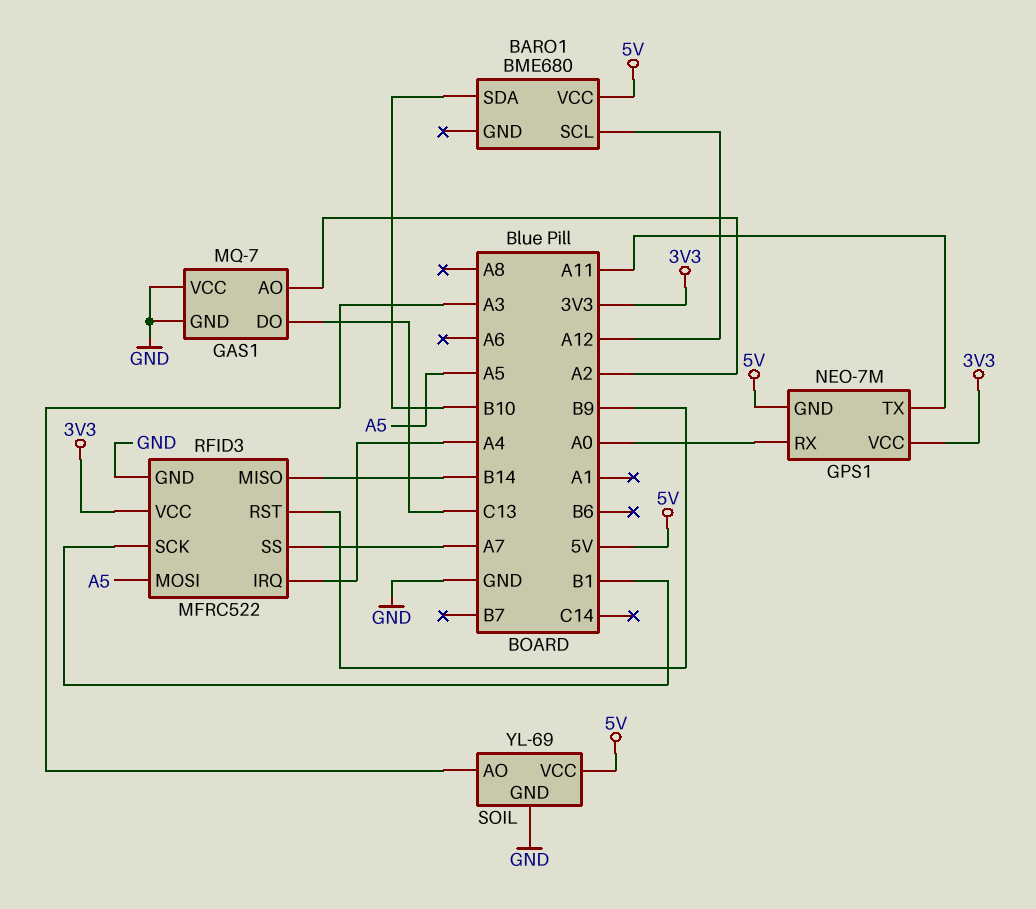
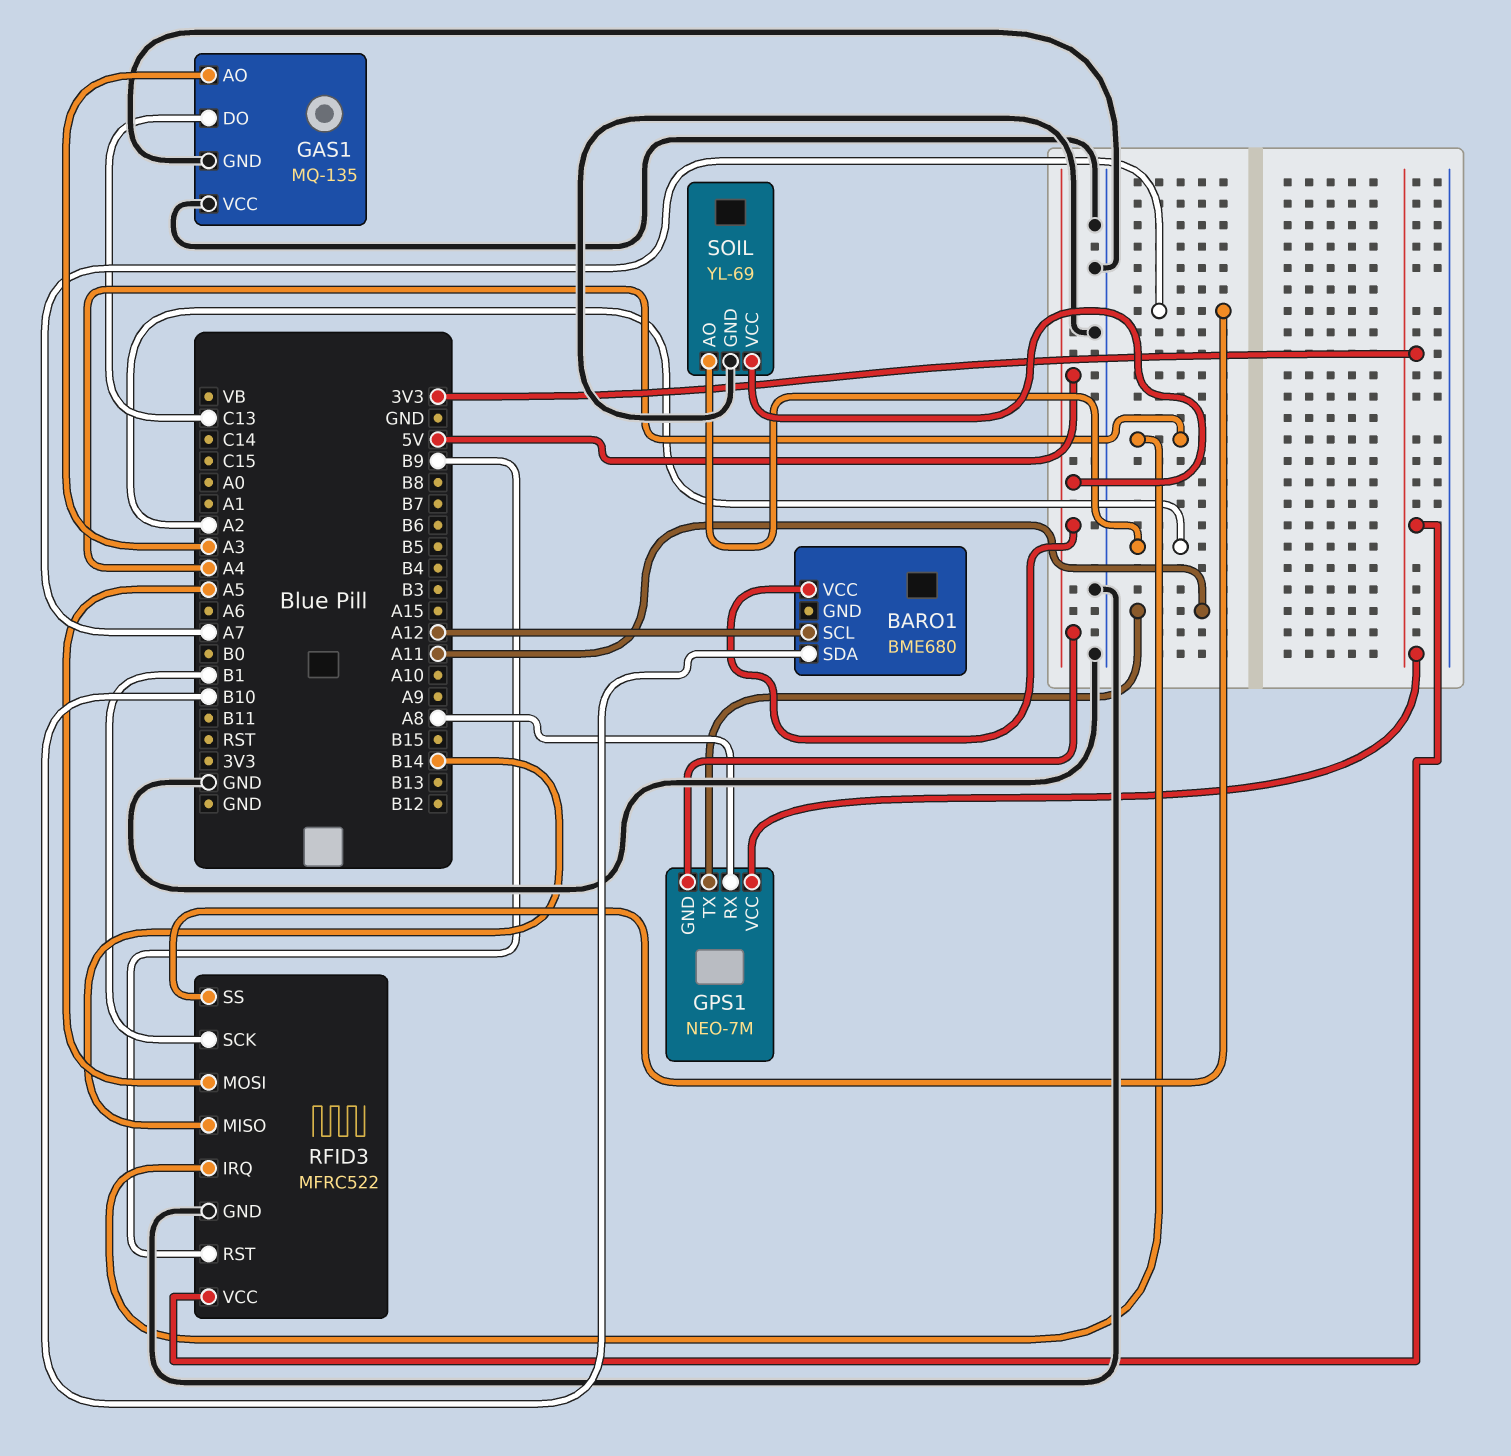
GAS1: MQ-7 -> MQ-135
GAS1 pin AO: A2 -> A3
GPS1 pin RX: A0 -> A8
SOIL pin AO: A3 -> A2

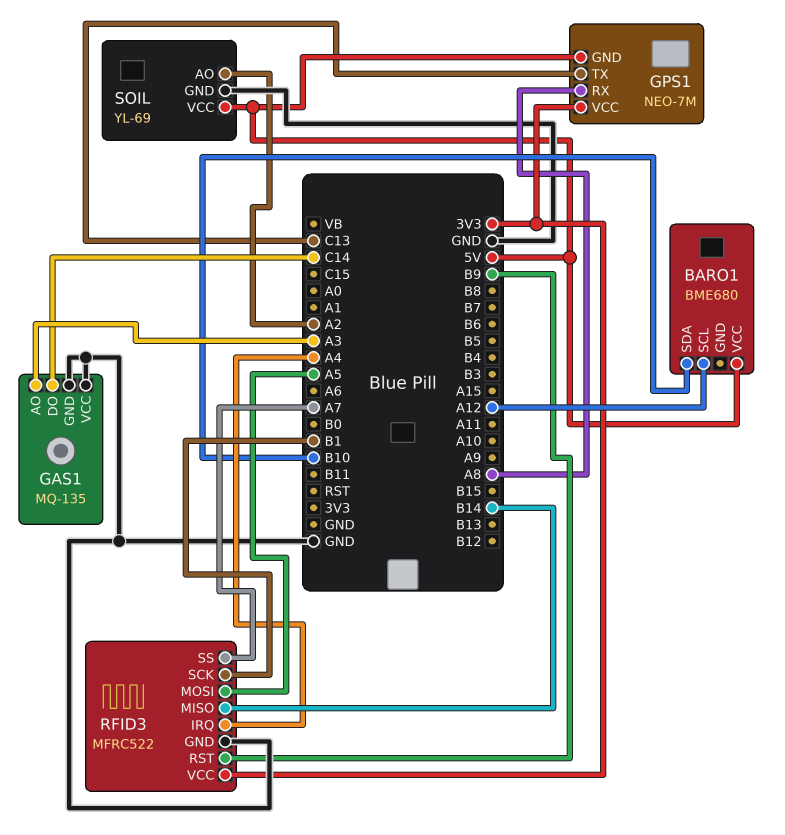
GAS1 pin DO: C13 -> C14
GPS1 pin TX: A11 -> C13

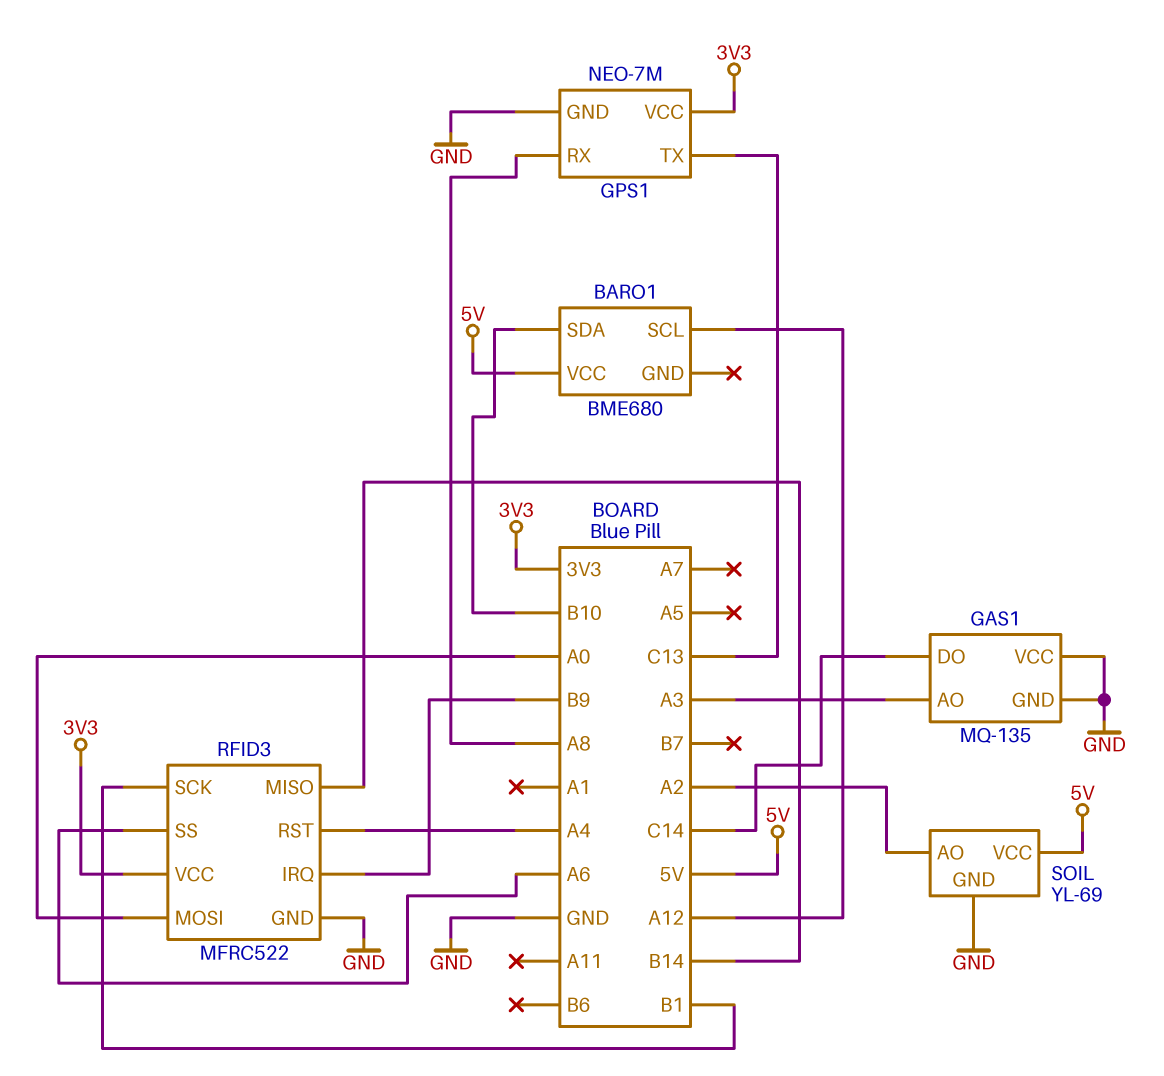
GPS1 pin GND: 5V -> GND
RFID3 pin IRQ: A4 -> B9
RFID3 pin MOSI: A5 -> A0
RFID3 pin RST: B9 -> A4
RFID3 pin SS: A7 -> A6

